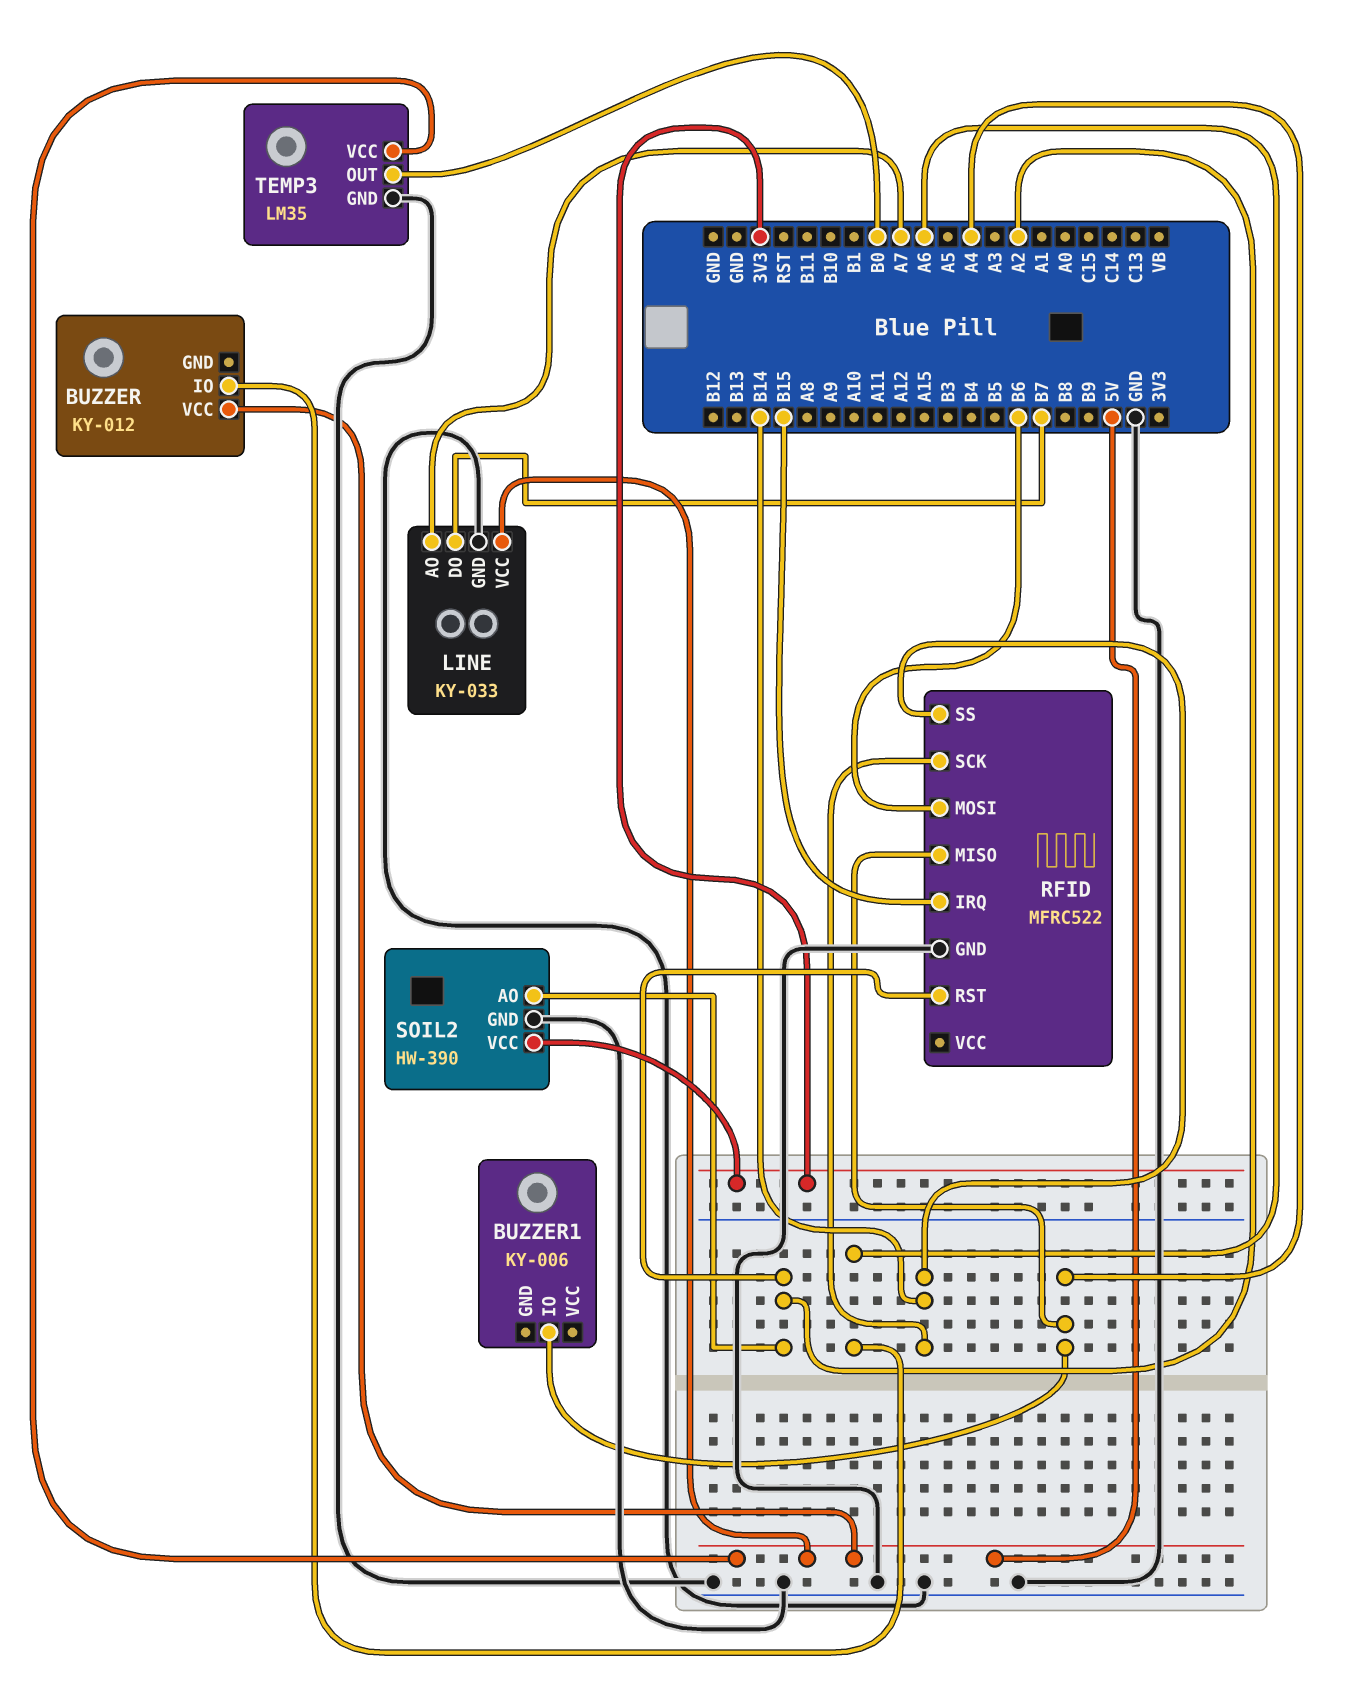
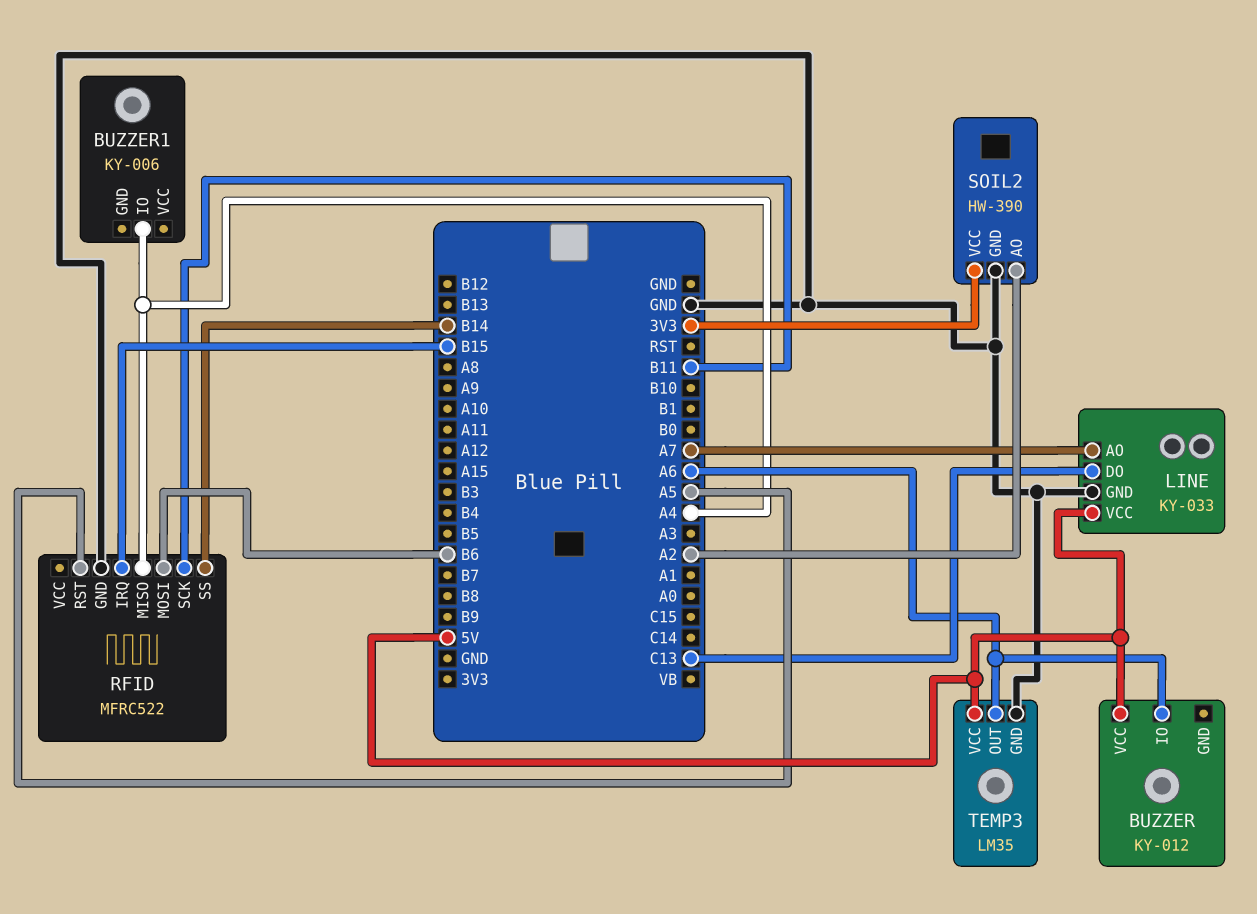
LINE pin DO: B7 -> C13
RFID pin RST: A2 -> A5
RFID pin SCK: B14 -> B11
TEMP3 pin OUT: B0 -> A6

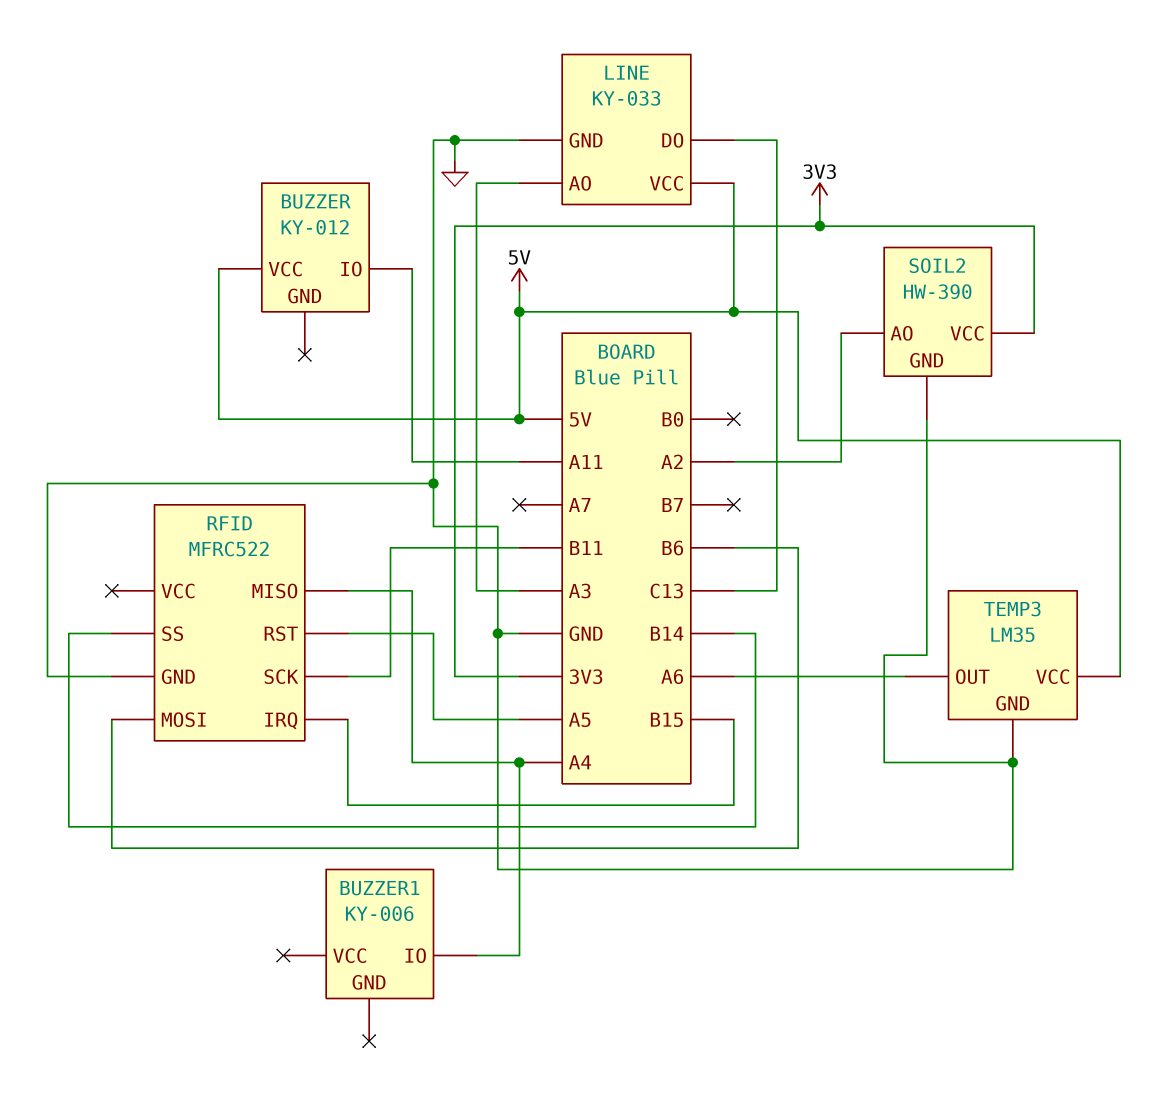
BUZZER pin IO: A6 -> A11
LINE pin AO: A7 -> A3

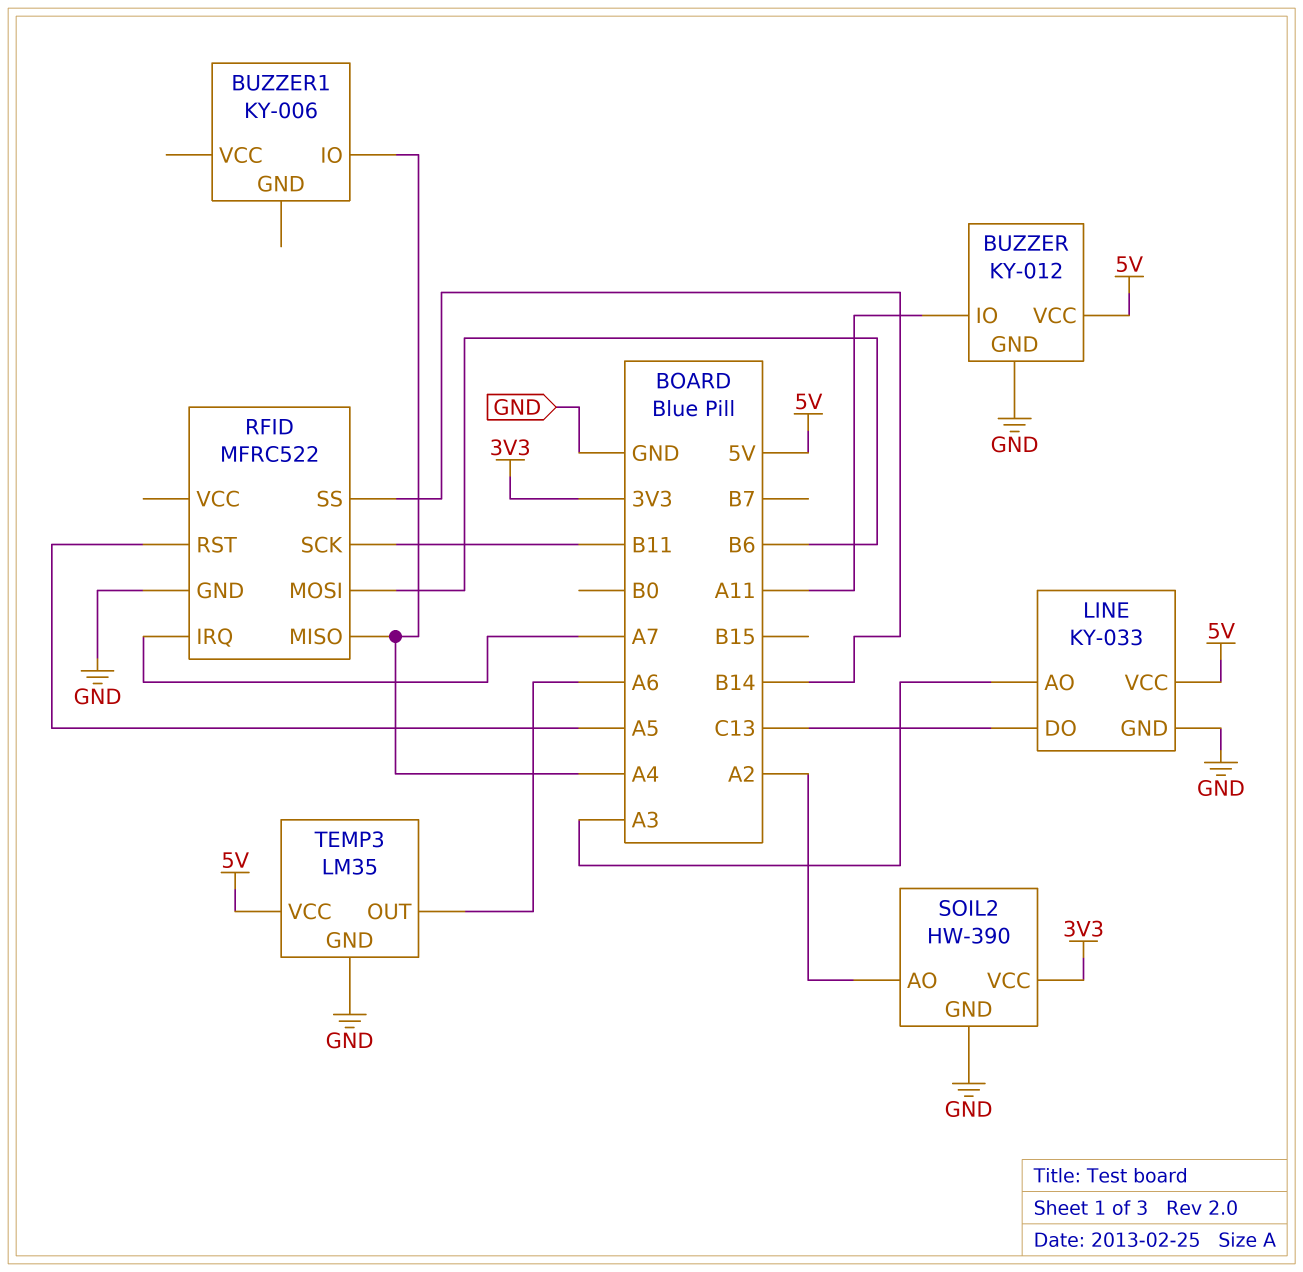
BUZZER pin GND: none -> GND
RFID pin IRQ: B15 -> A7

